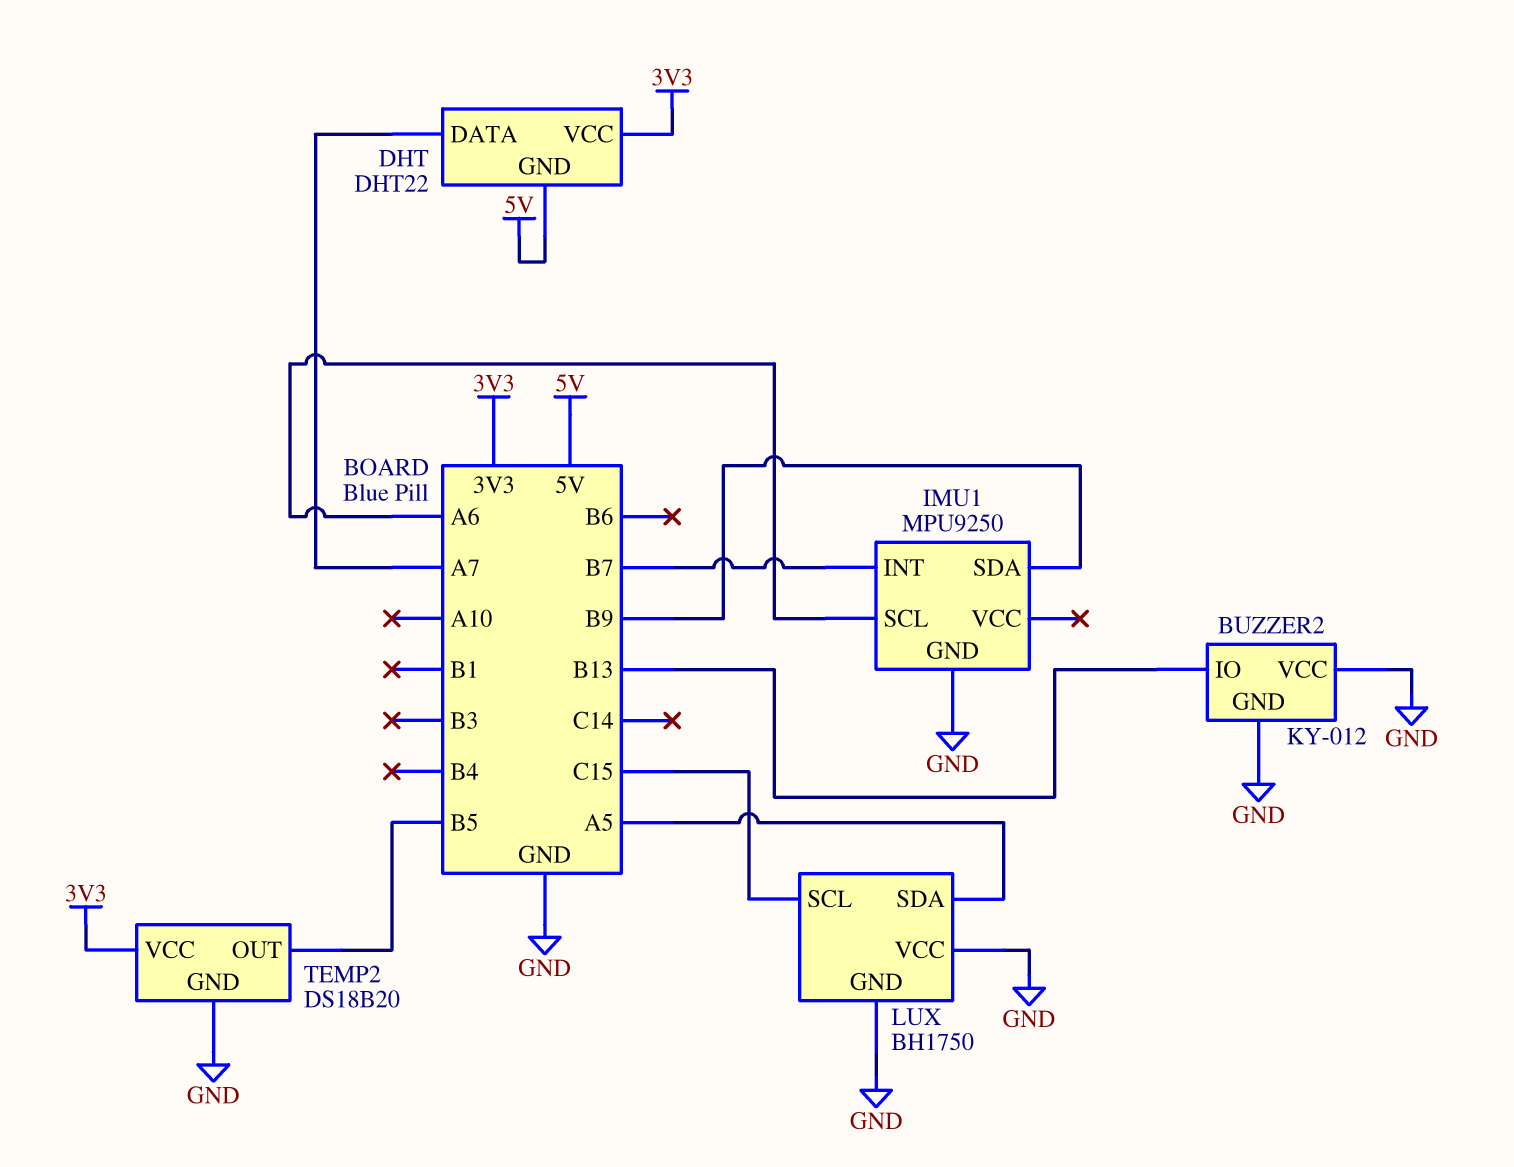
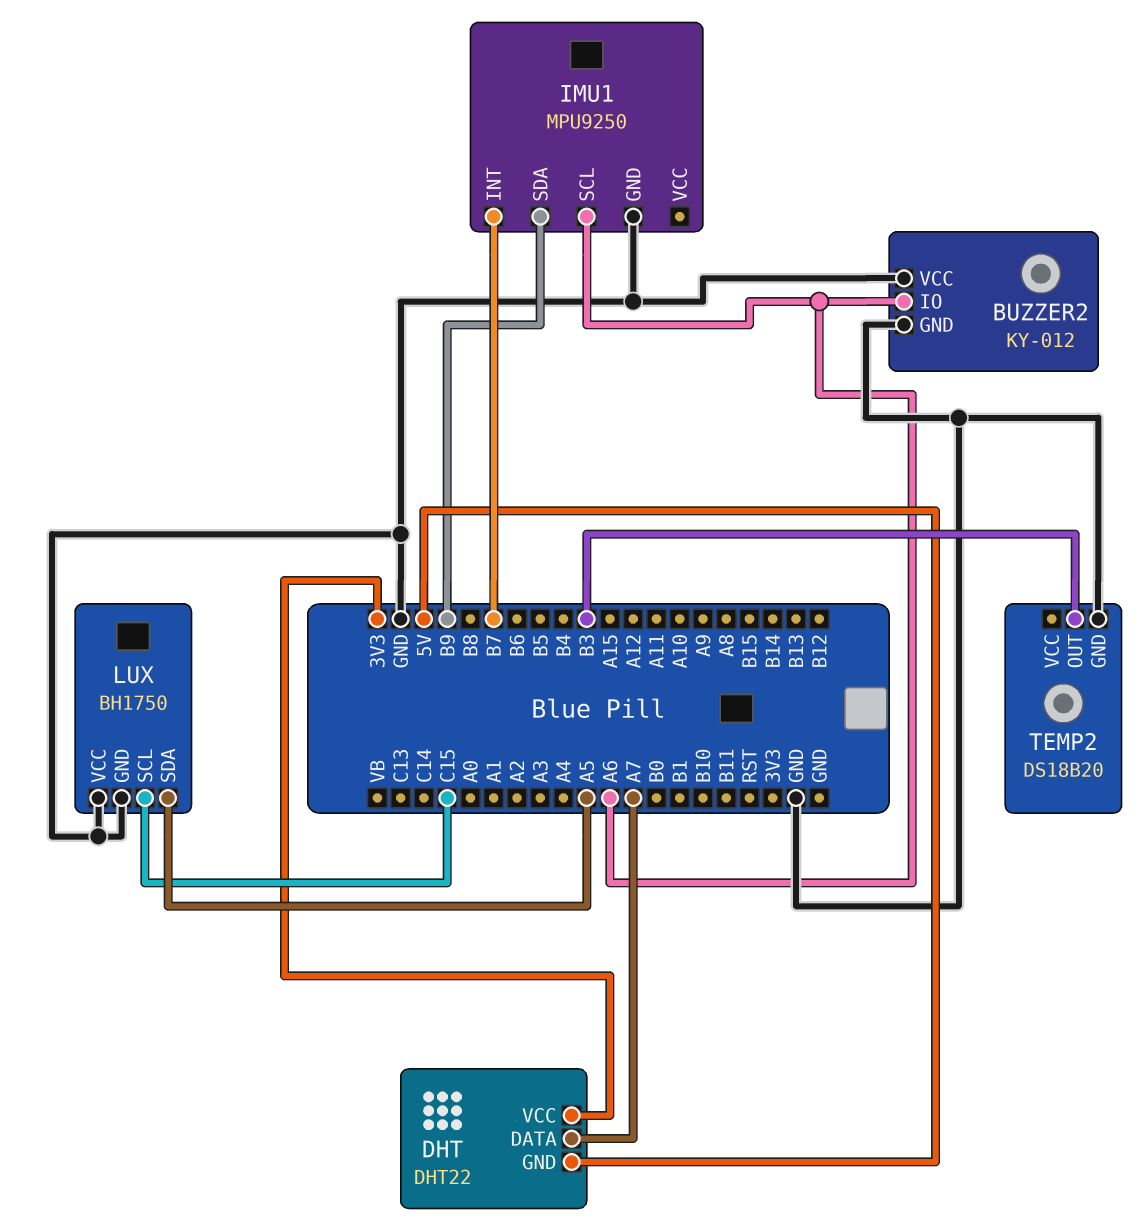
BUZZER2 pin IO: B13 -> A6
TEMP2 pin OUT: B5 -> B3
TEMP2 pin VCC: 3V3 -> none

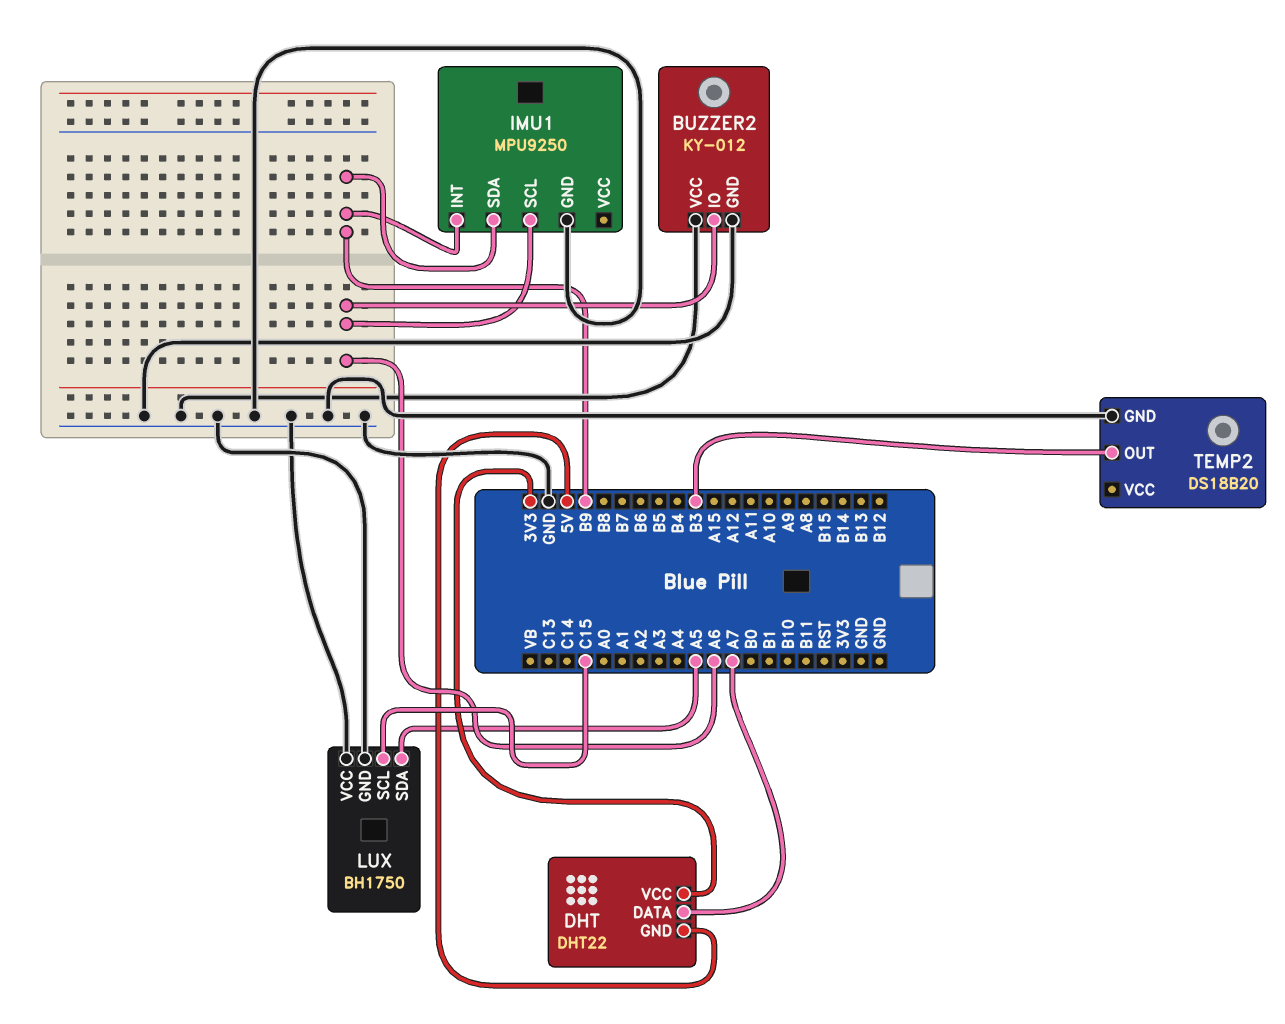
IMU1 pin INT: B7 -> B9

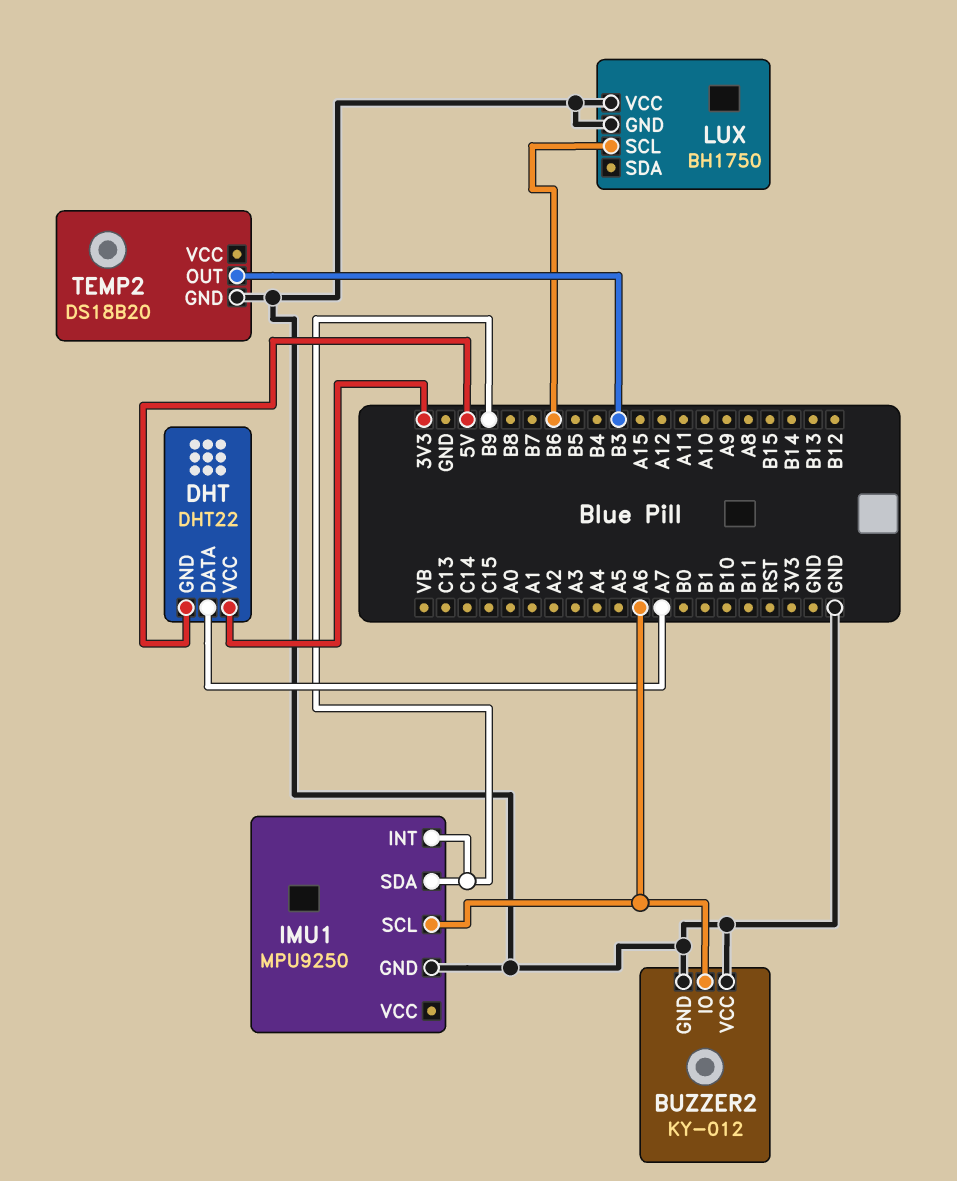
LUX pin SCL: C15 -> B6
LUX pin SDA: A5 -> none

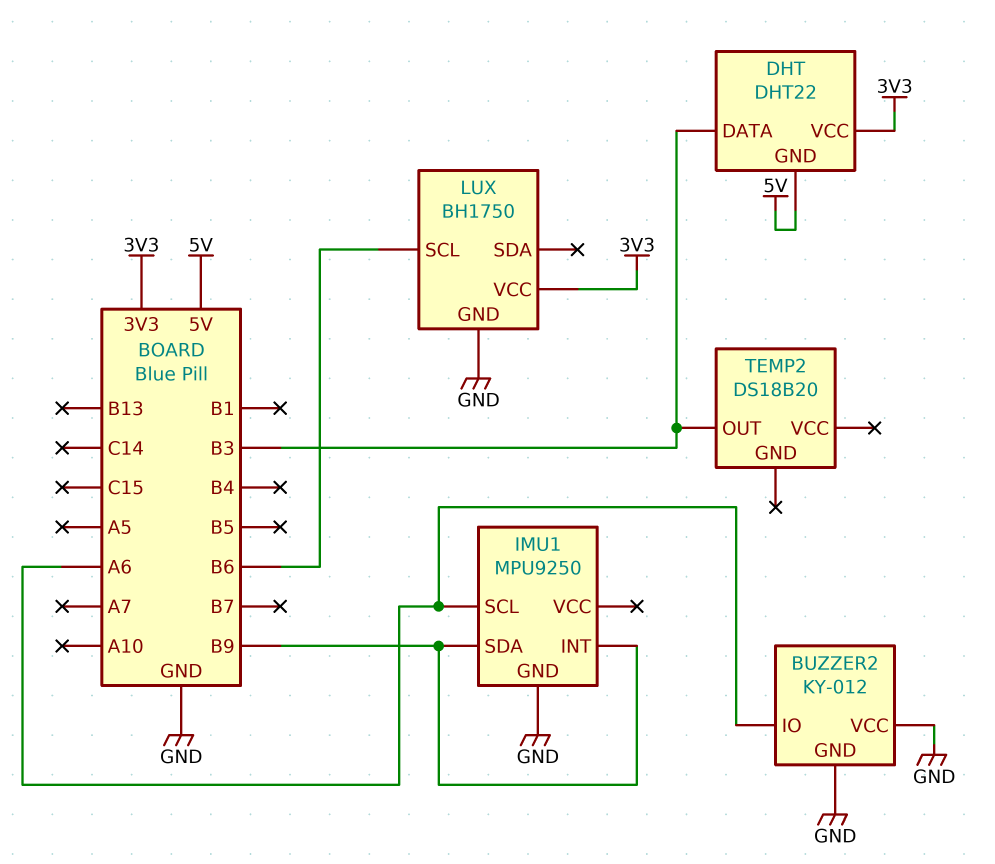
DHT pin DATA: A7 -> B3
LUX pin VCC: GND -> 3V3
TEMP2 pin GND: GND -> none

